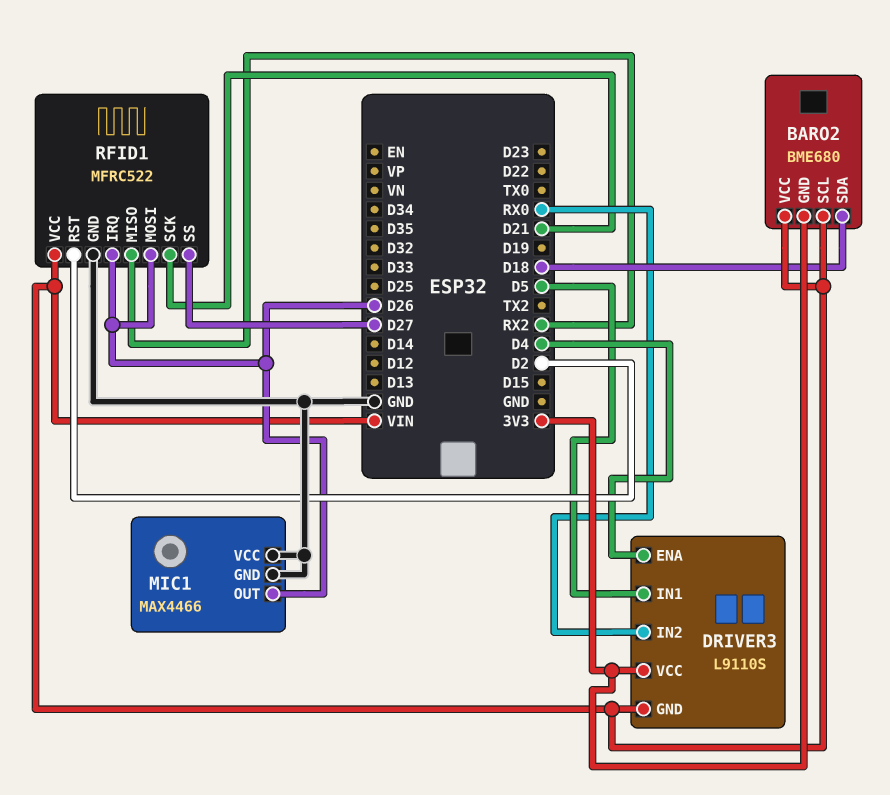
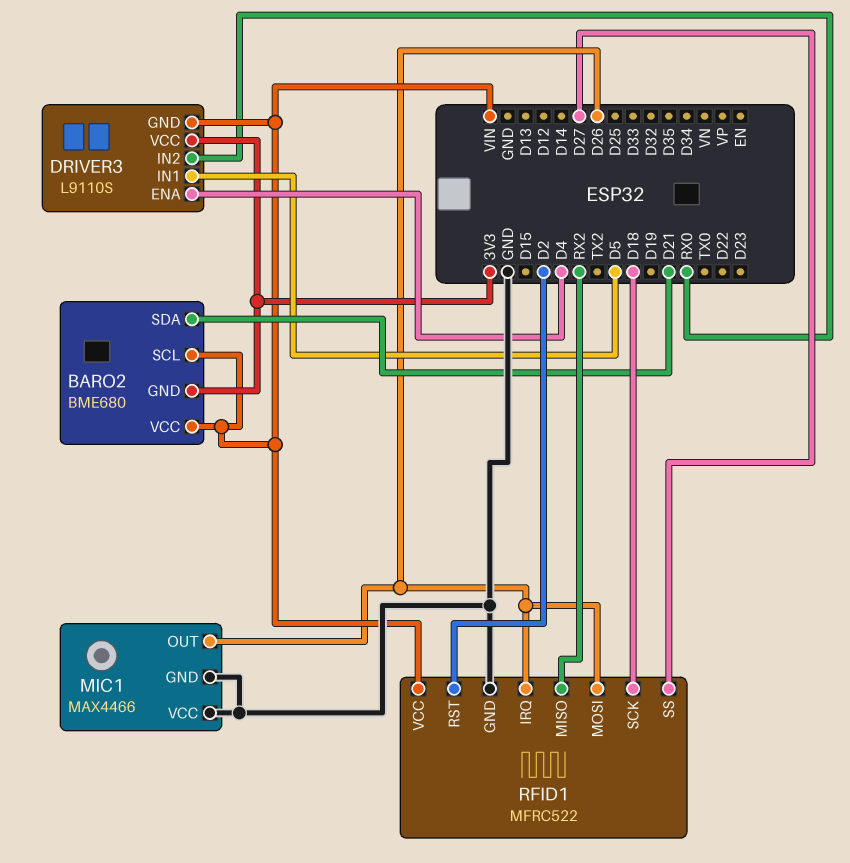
BARO2 pin SDA: D18 -> D21
RFID1 pin SCK: D21 -> D18

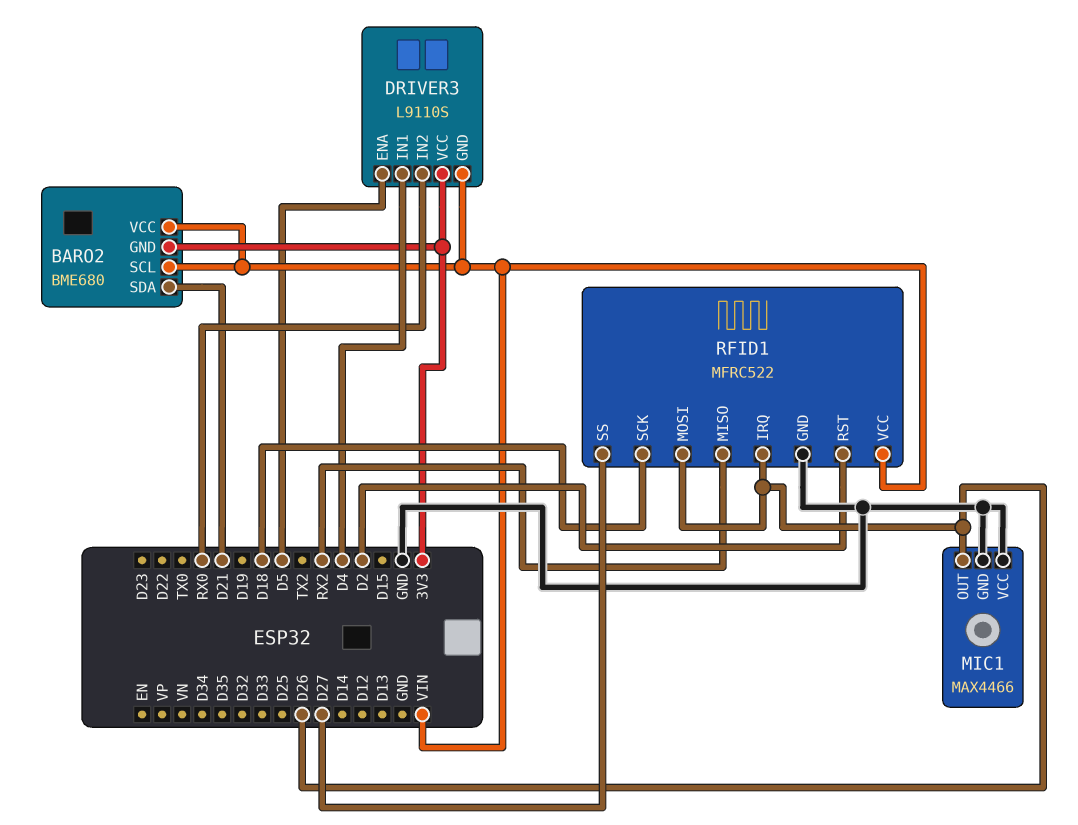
DRIVER3 pin ENA: D4 -> D5
DRIVER3 pin IN1: D5 -> D4

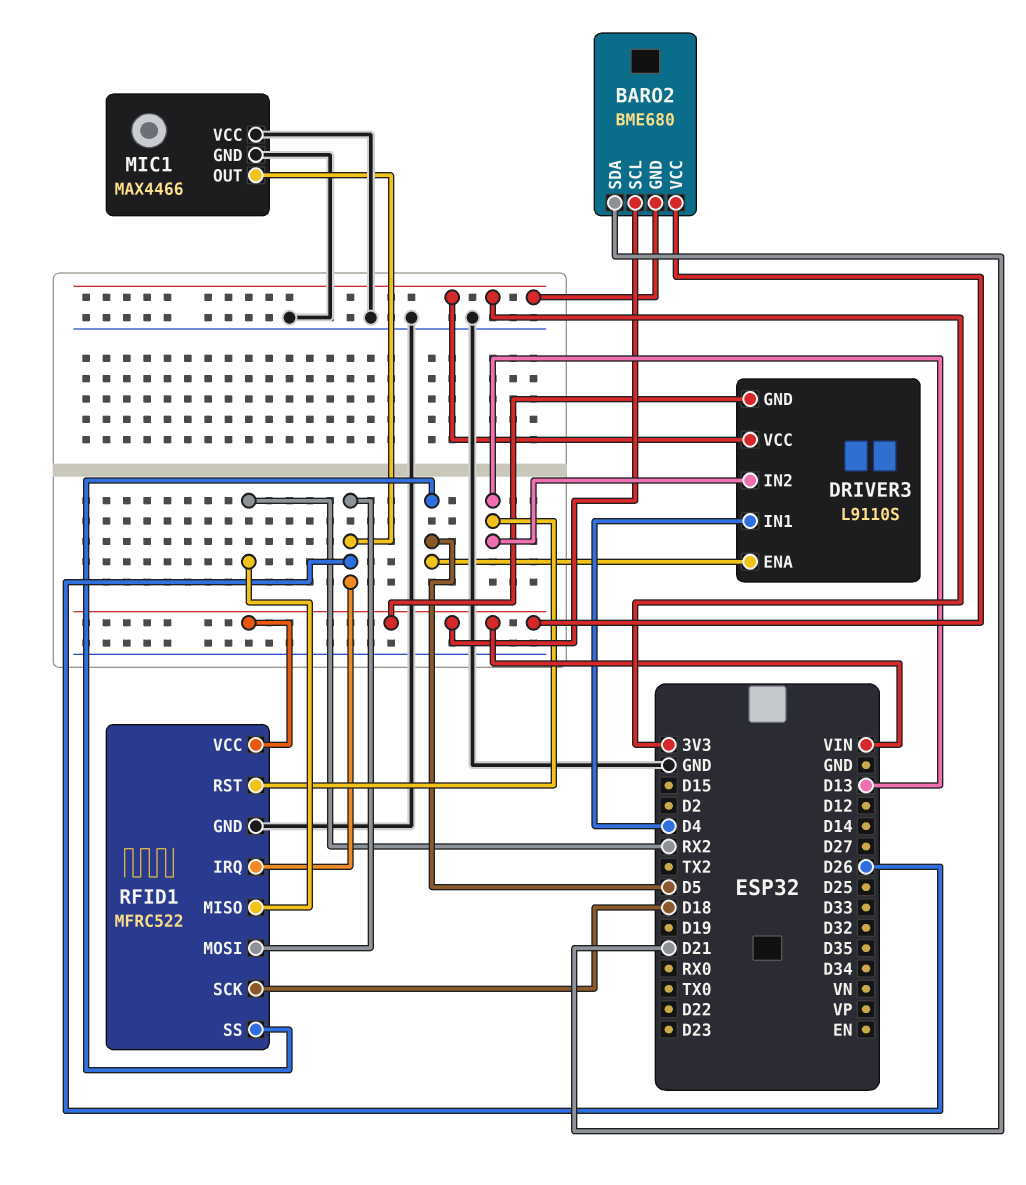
DRIVER3 pin IN2: RX0 -> D13
RFID1 pin RST: D2 -> D13
RFID1 pin SS: D27 -> D5

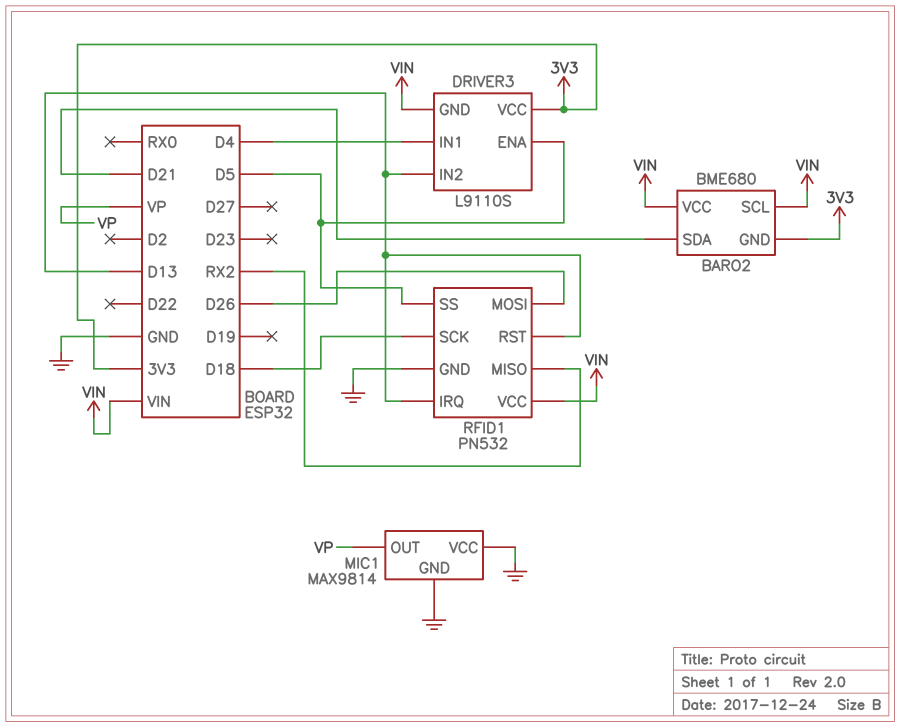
MIC1: MAX4466 -> MAX9814
MIC1 pin OUT: D26 -> VP
RFID1: MFRC522 -> PN532
RFID1 pin IRQ: D26 -> D13

